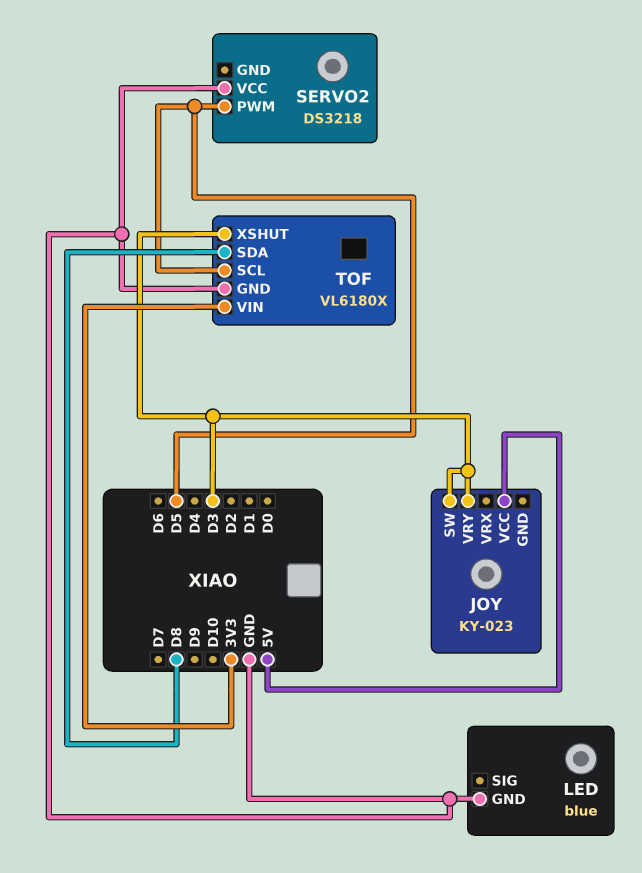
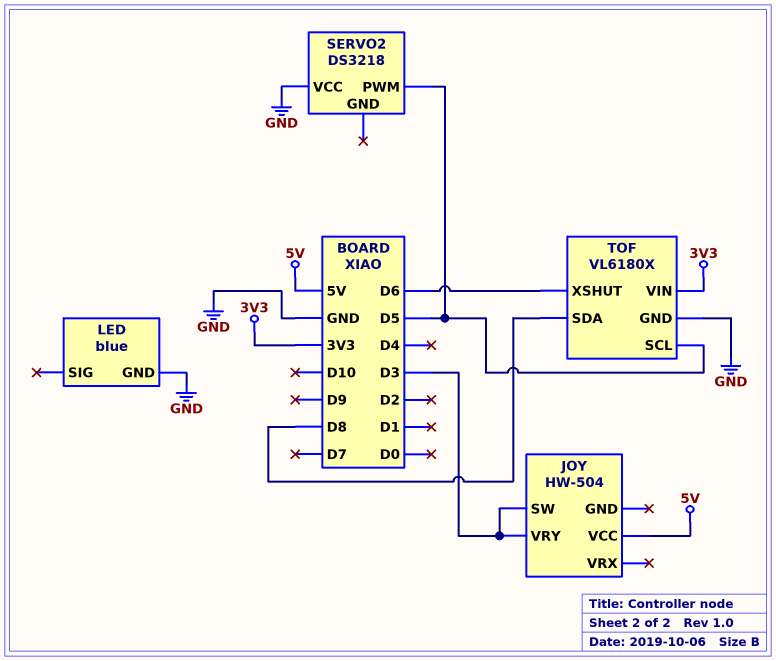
JOY: KY-023 -> HW-504
TOF pin XSHUT: D3 -> D6

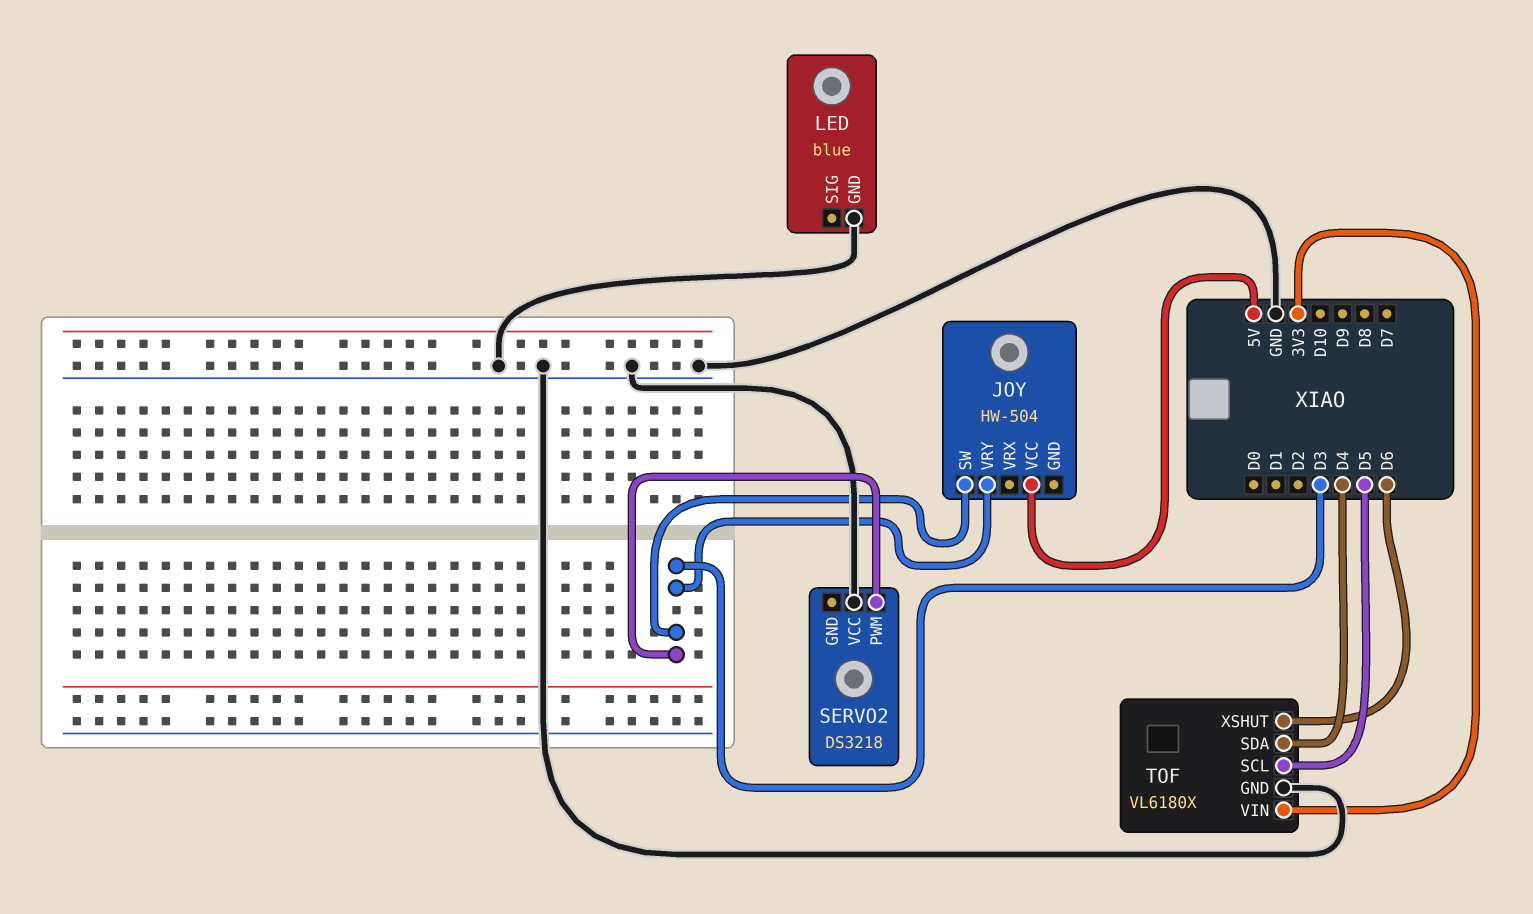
SERVO2 pin PWM: D5 -> D3
TOF pin SDA: D8 -> D4

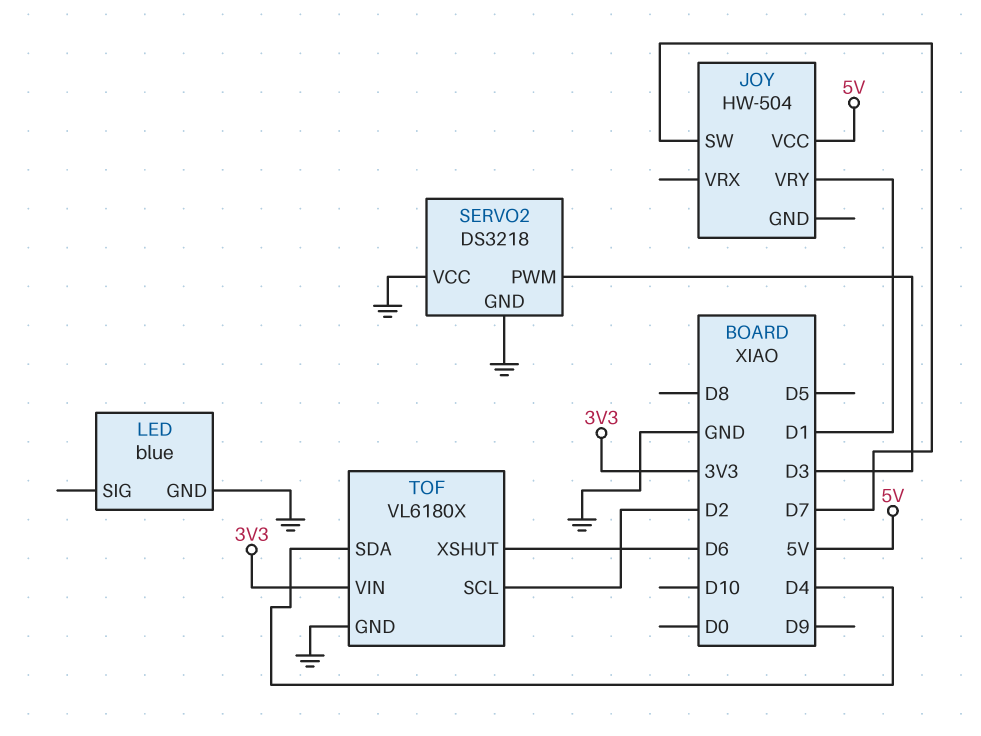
JOY pin SW: D3 -> D7
JOY pin VRY: D3 -> D1
SERVO2 pin GND: none -> GND
TOF pin SCL: D5 -> D2

